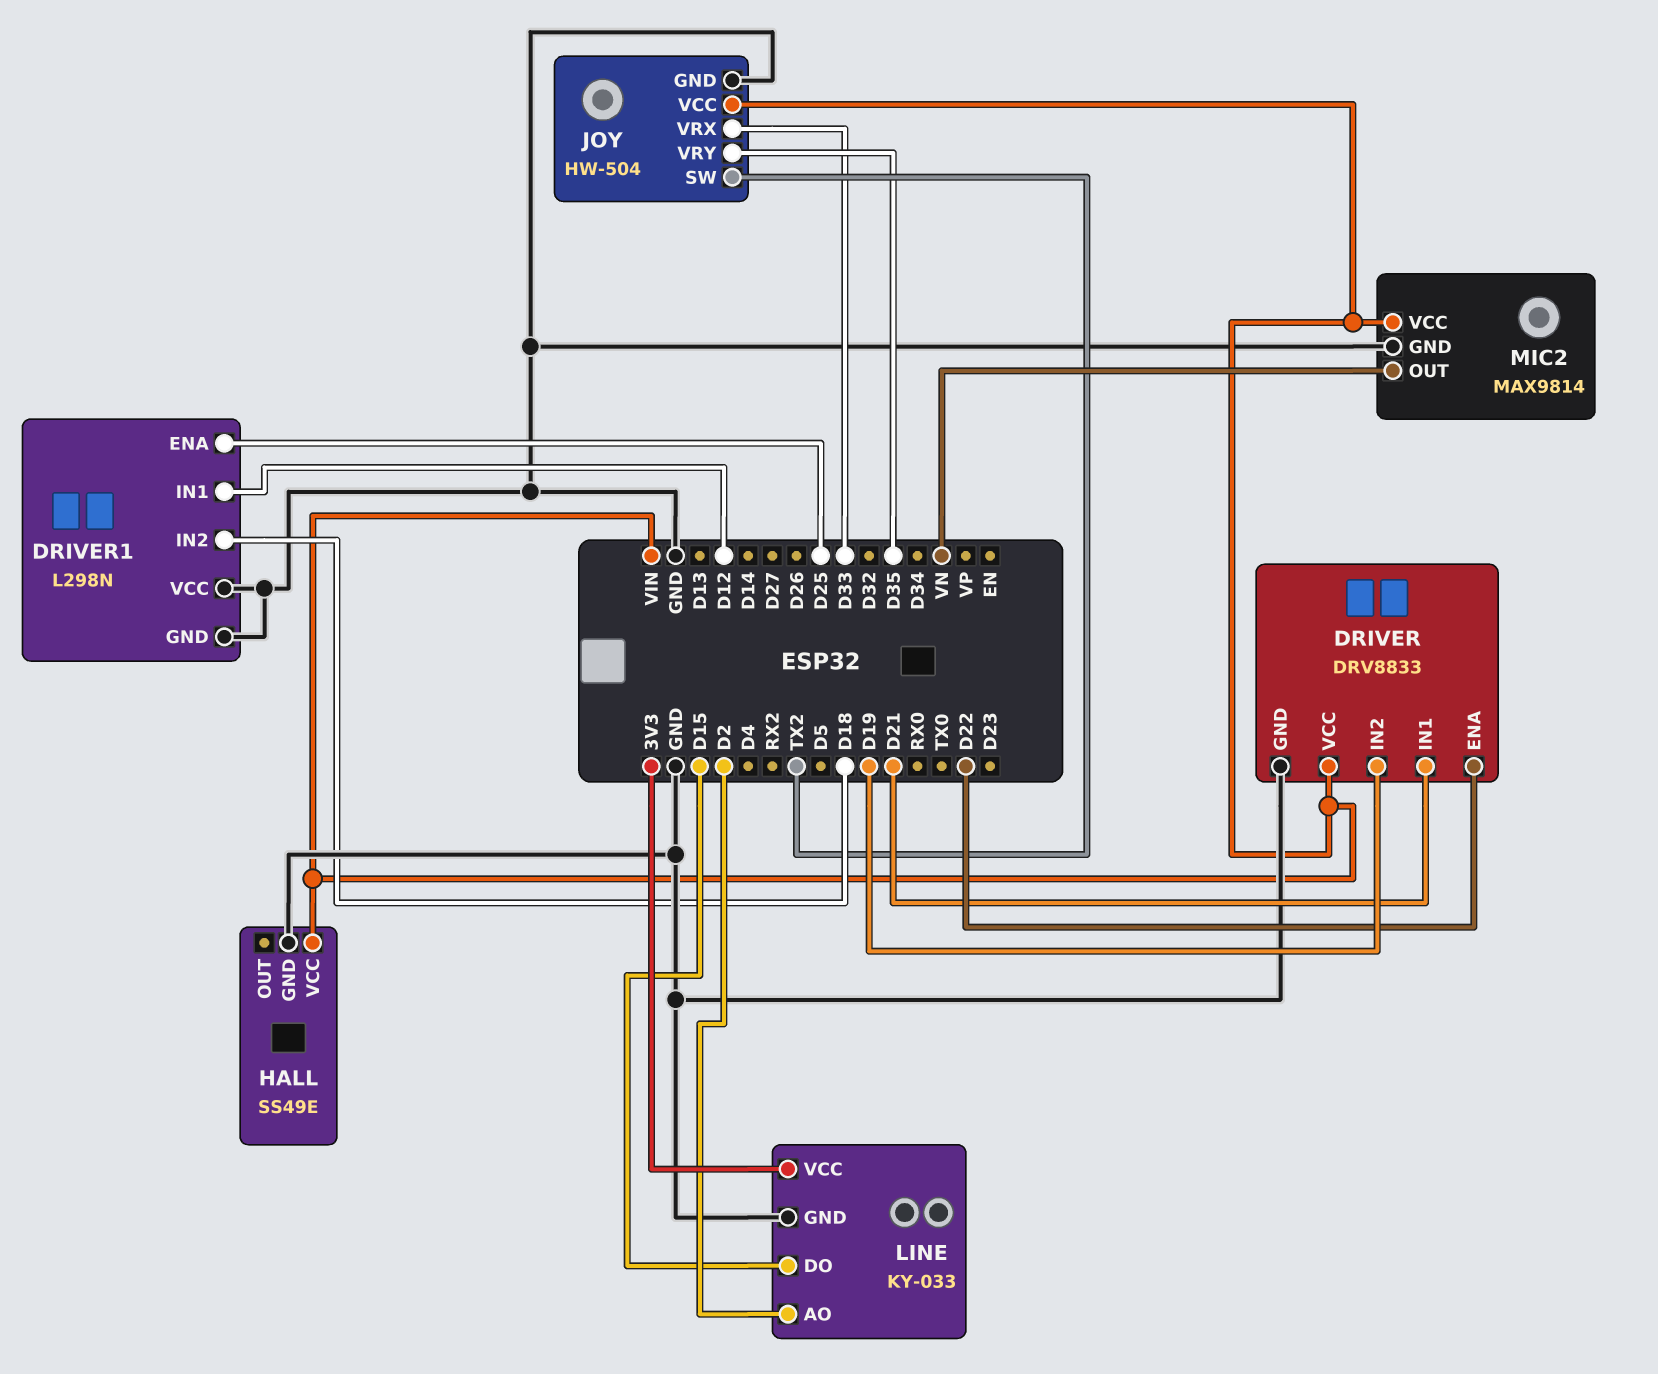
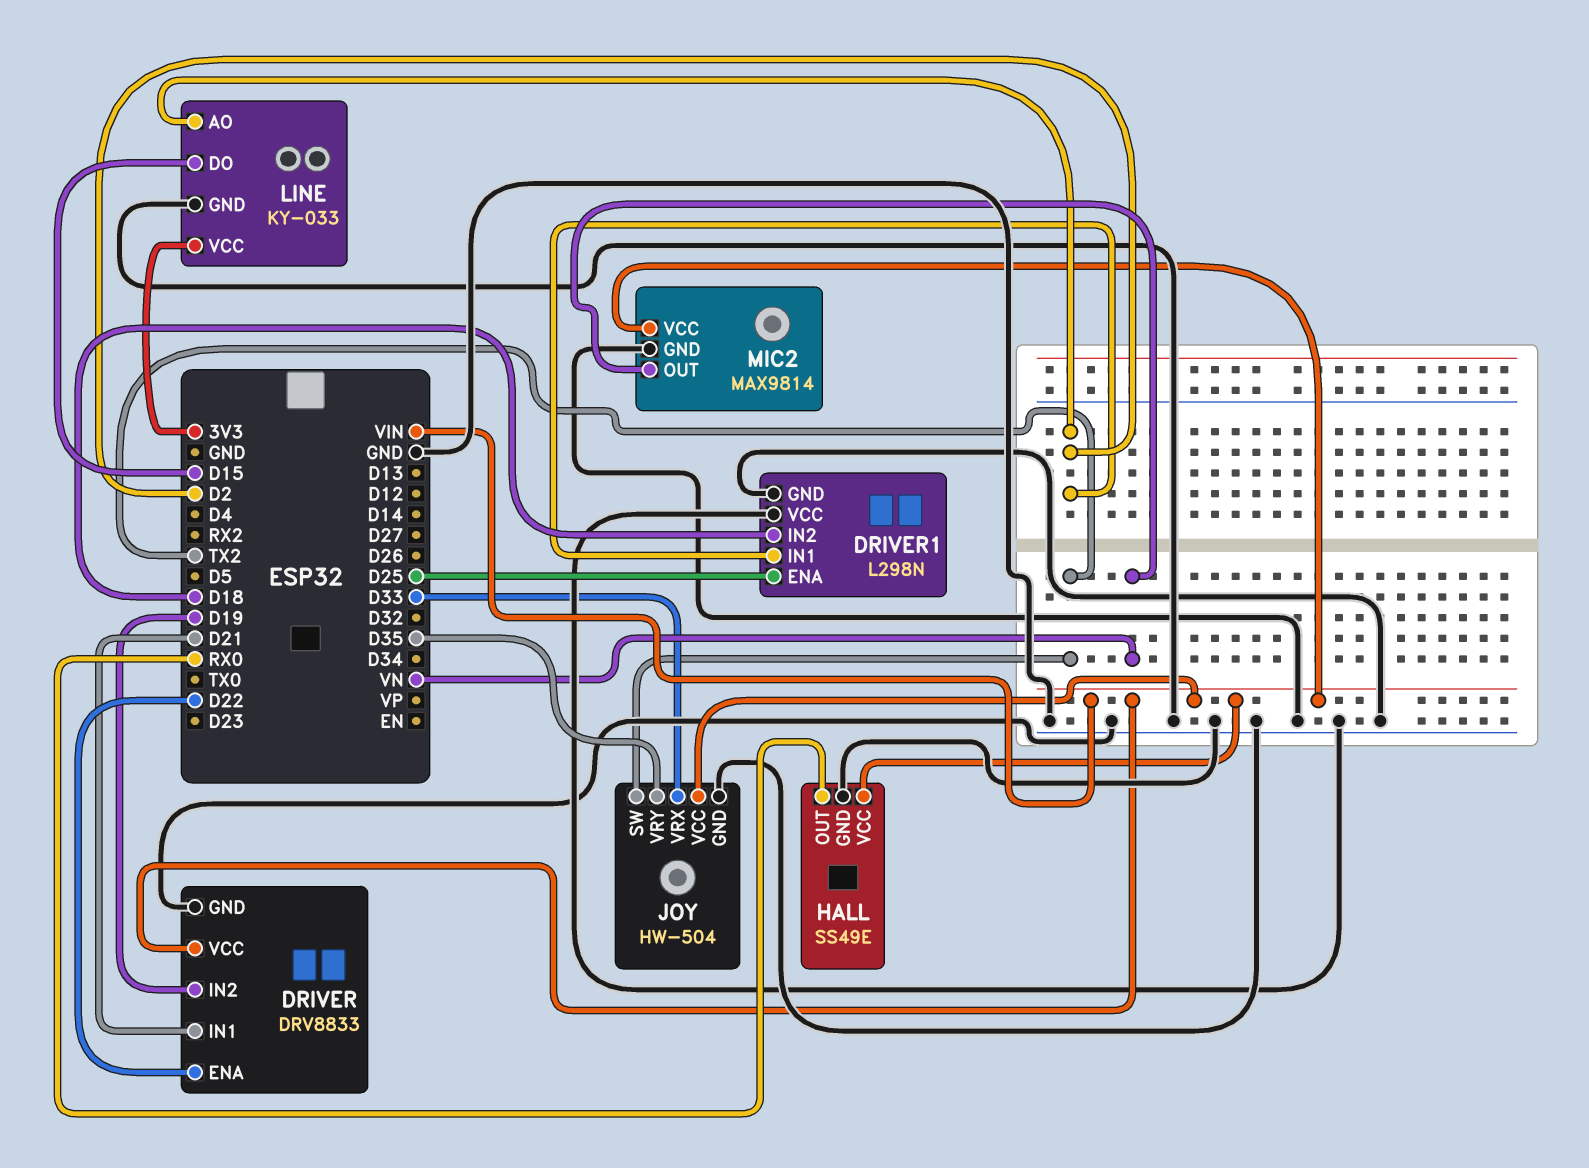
DRIVER1 pin IN1: D12 -> D2
HALL pin OUT: none -> RX0

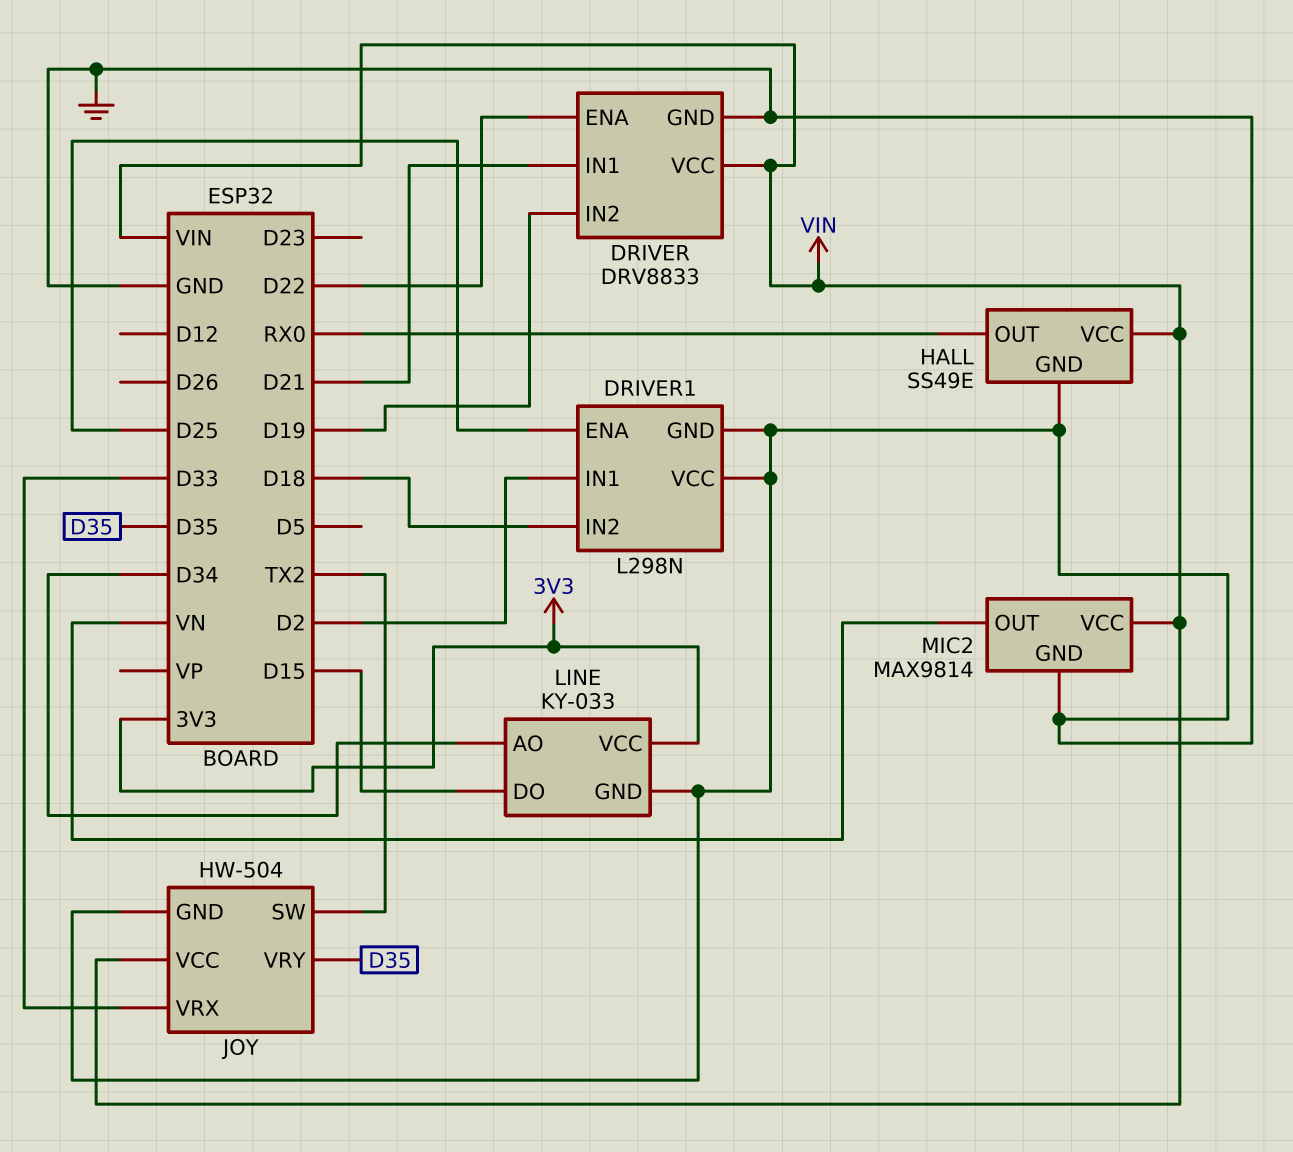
LINE pin AO: D2 -> D34

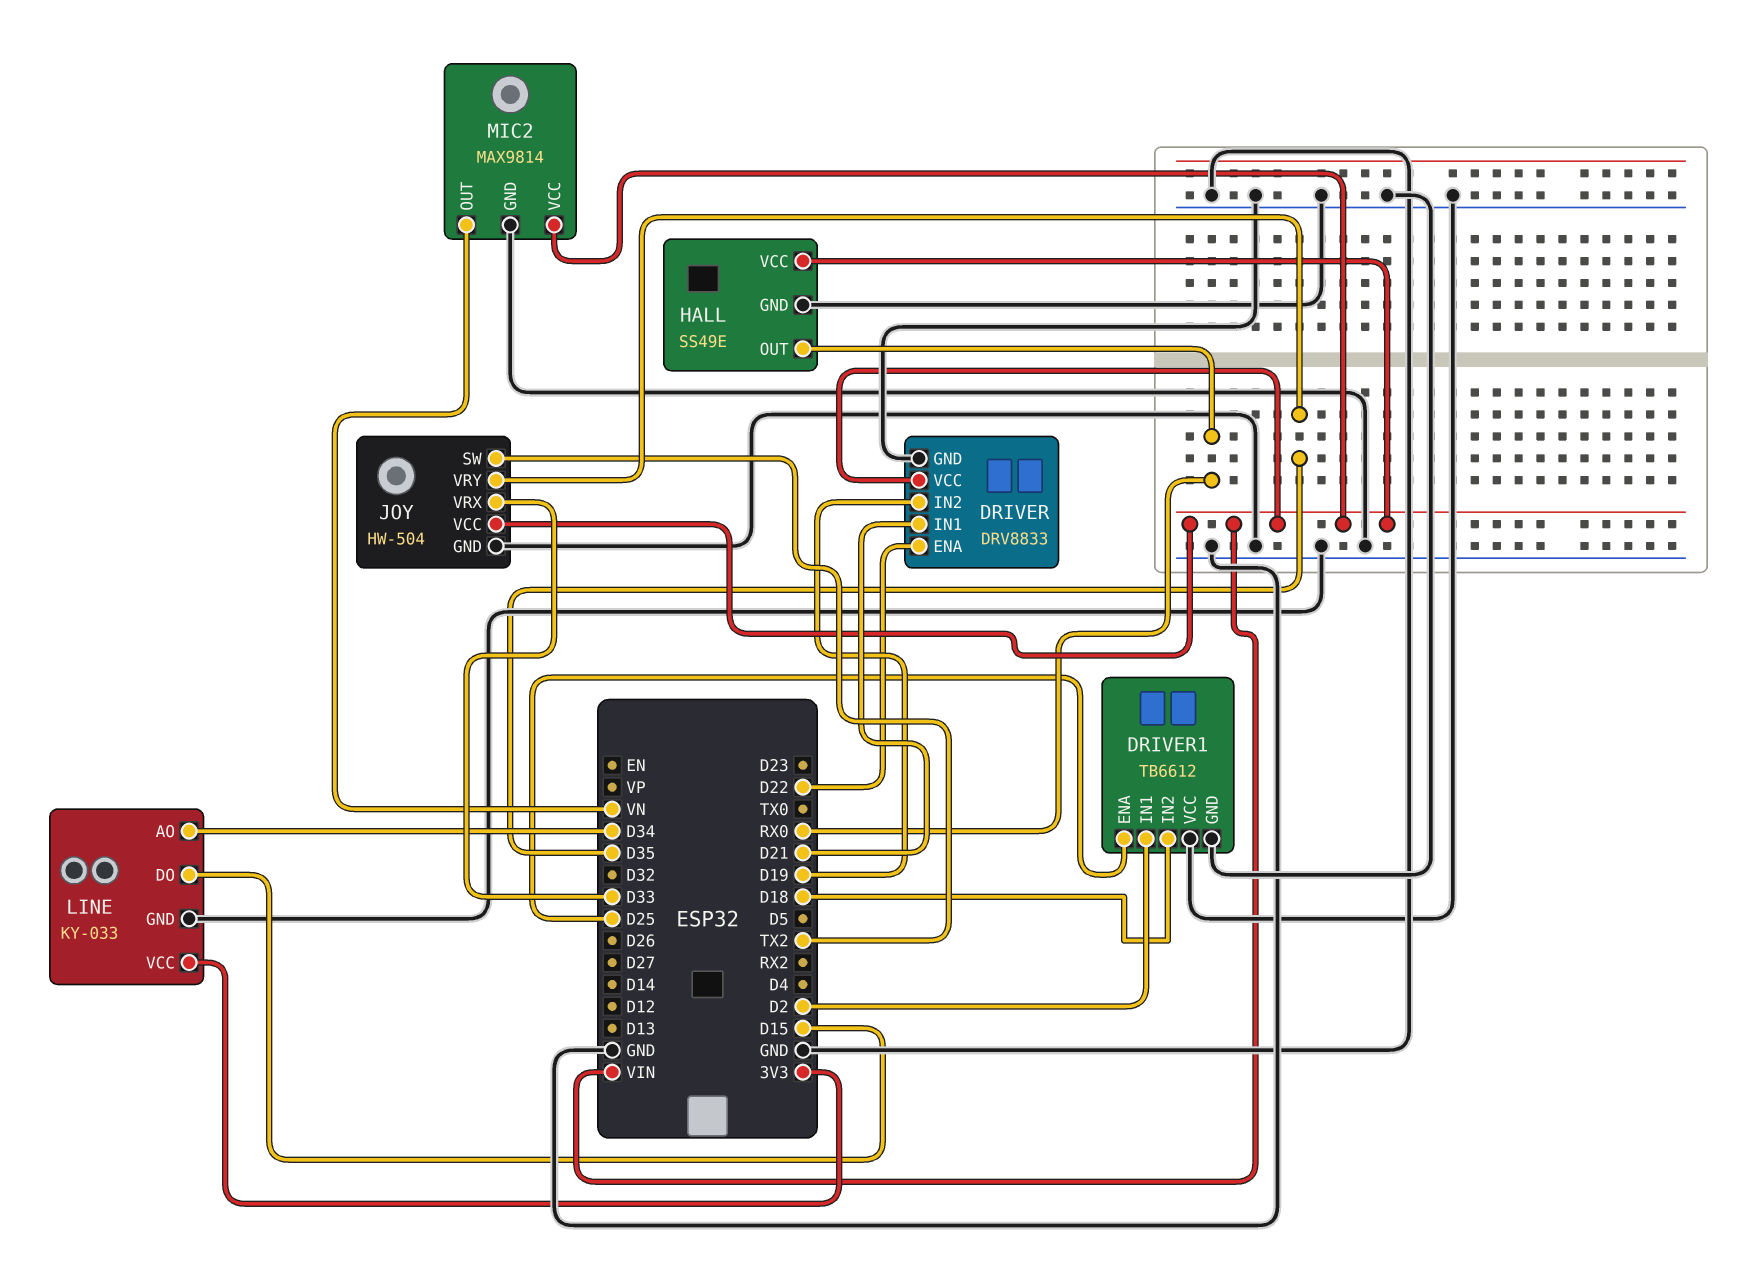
DRIVER1: L298N -> TB6612

